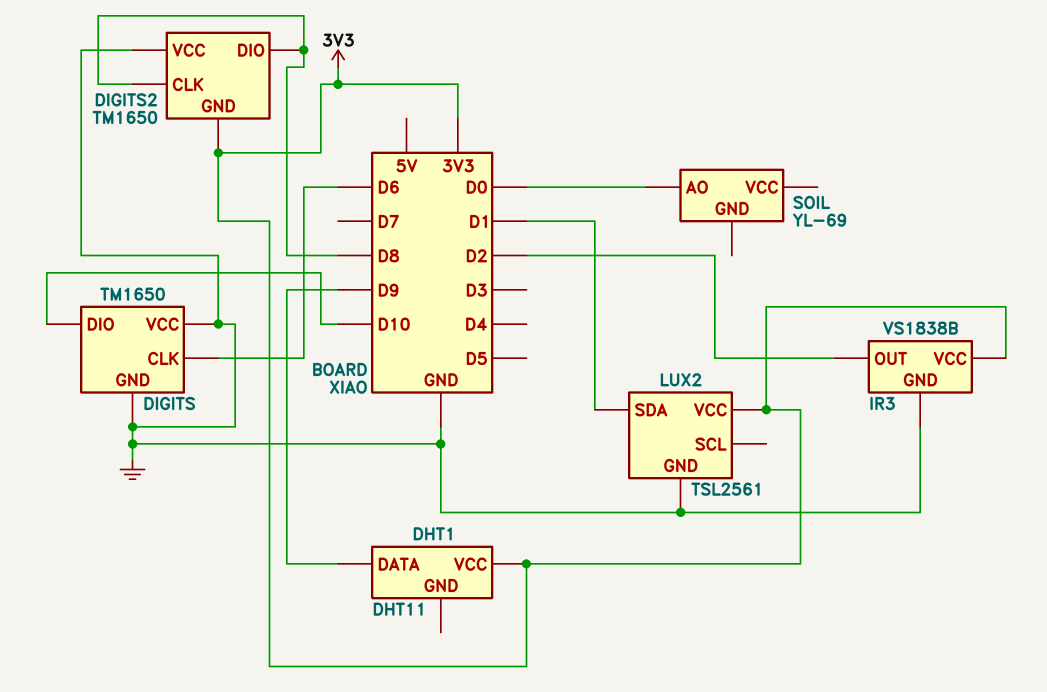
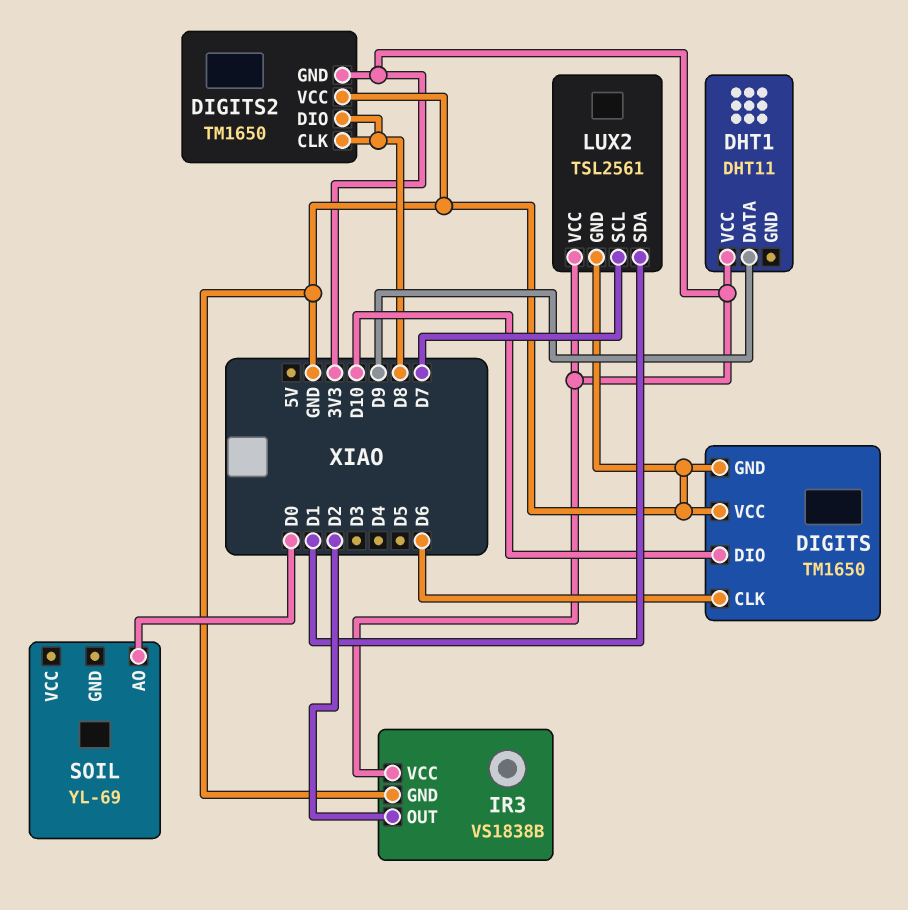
LUX2 pin SCL: none -> D7

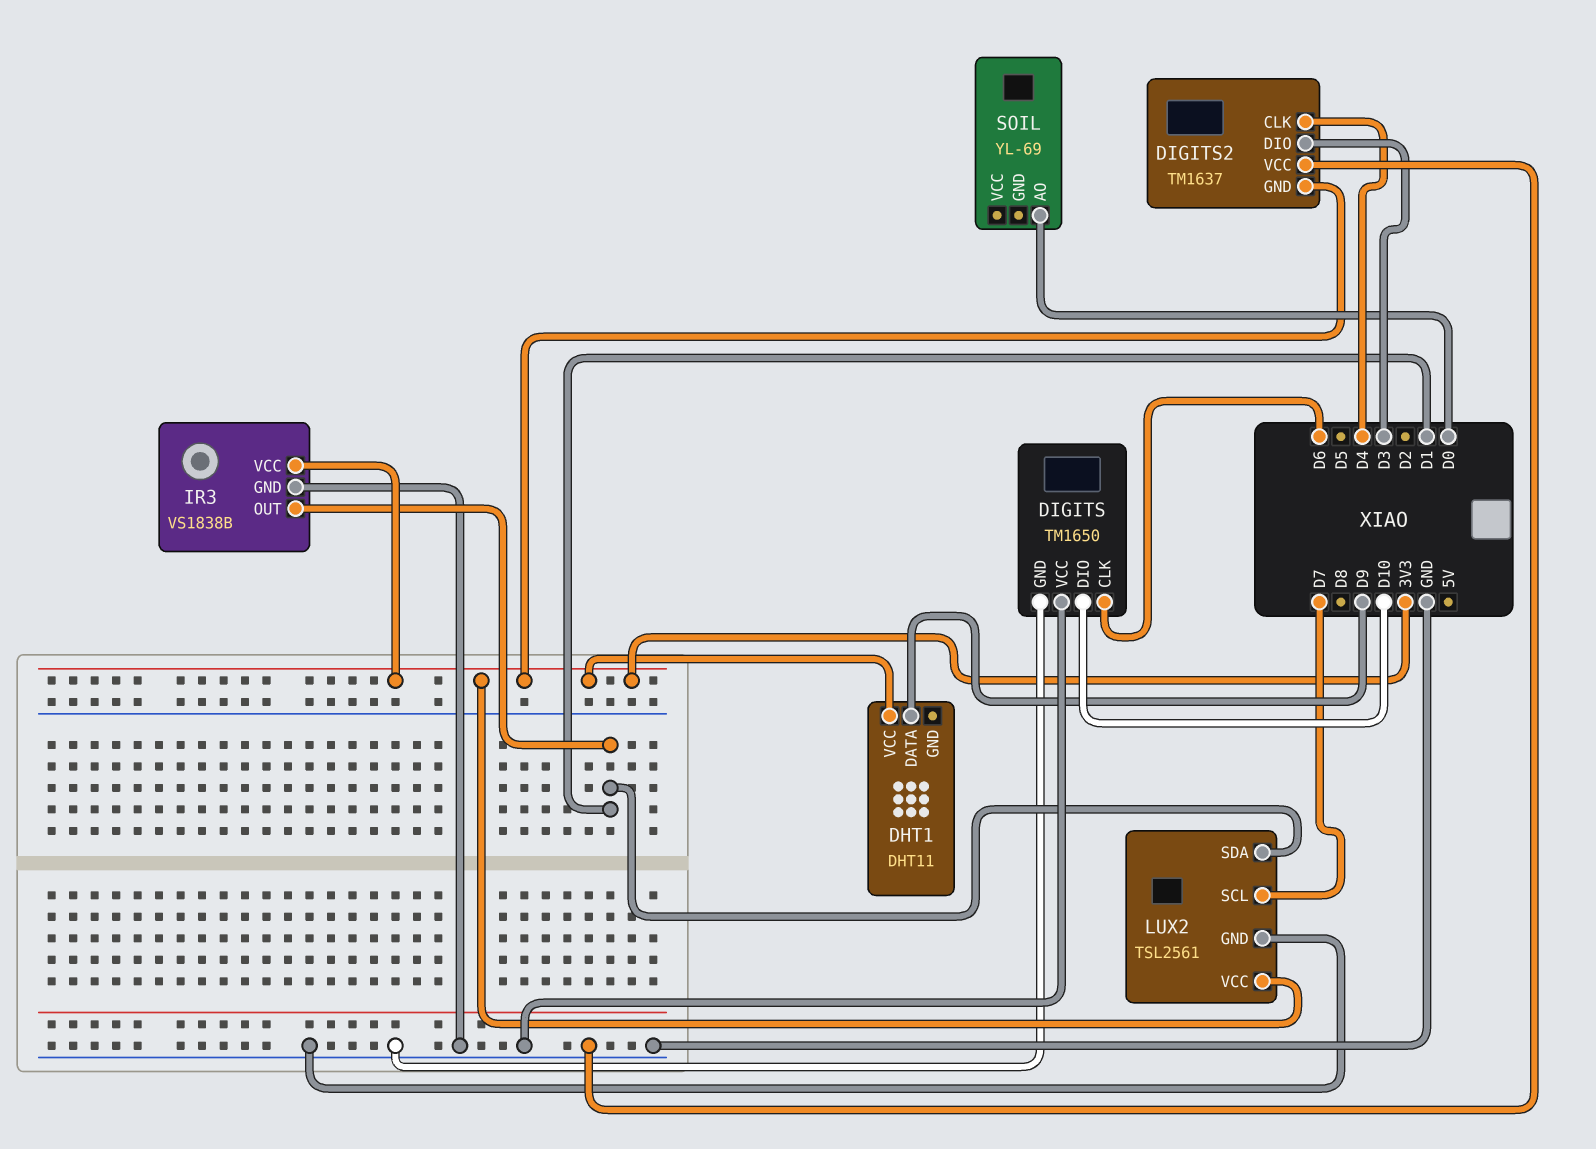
DIGITS2: TM1650 -> TM1637
DIGITS2 pin CLK: D8 -> D4
DIGITS2 pin DIO: D8 -> D3
IR3 pin OUT: D2 -> D1

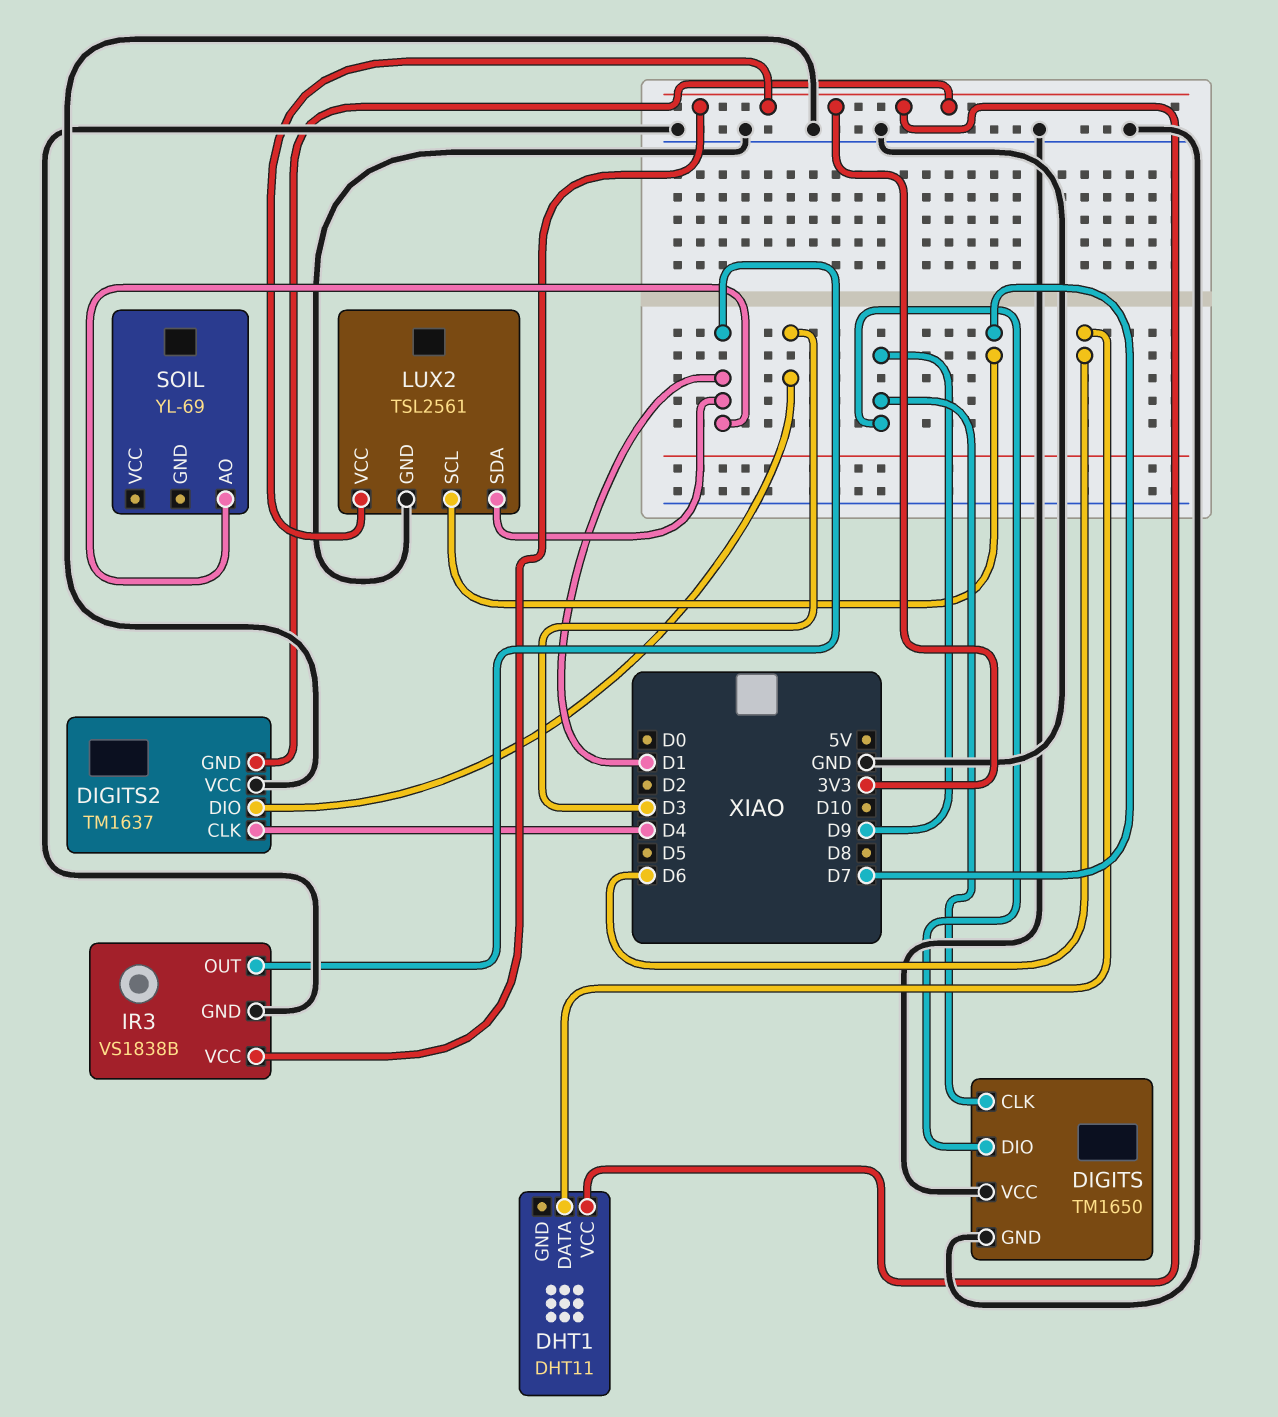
DHT1 pin DATA: D9 -> D6
DIGITS pin CLK: D6 -> D9
DIGITS pin DIO: D10 -> D9
SOIL pin AO: D0 -> D1

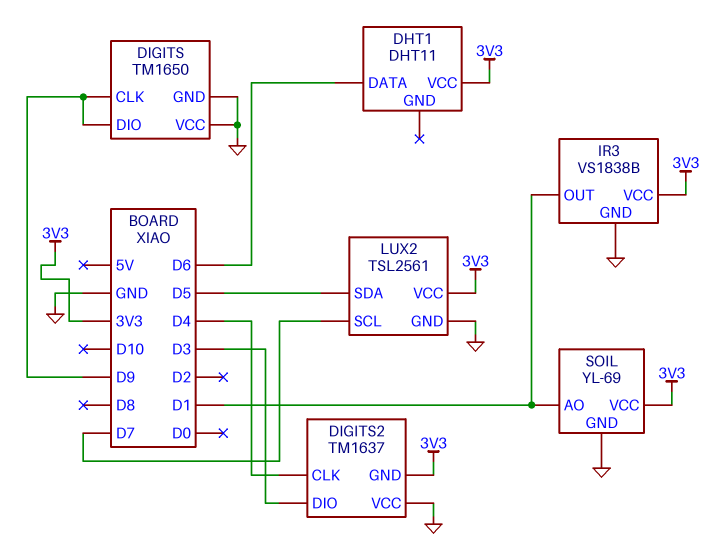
LUX2 pin SDA: D1 -> D5
SOIL pin GND: none -> GND
SOIL pin VCC: none -> 3V3

